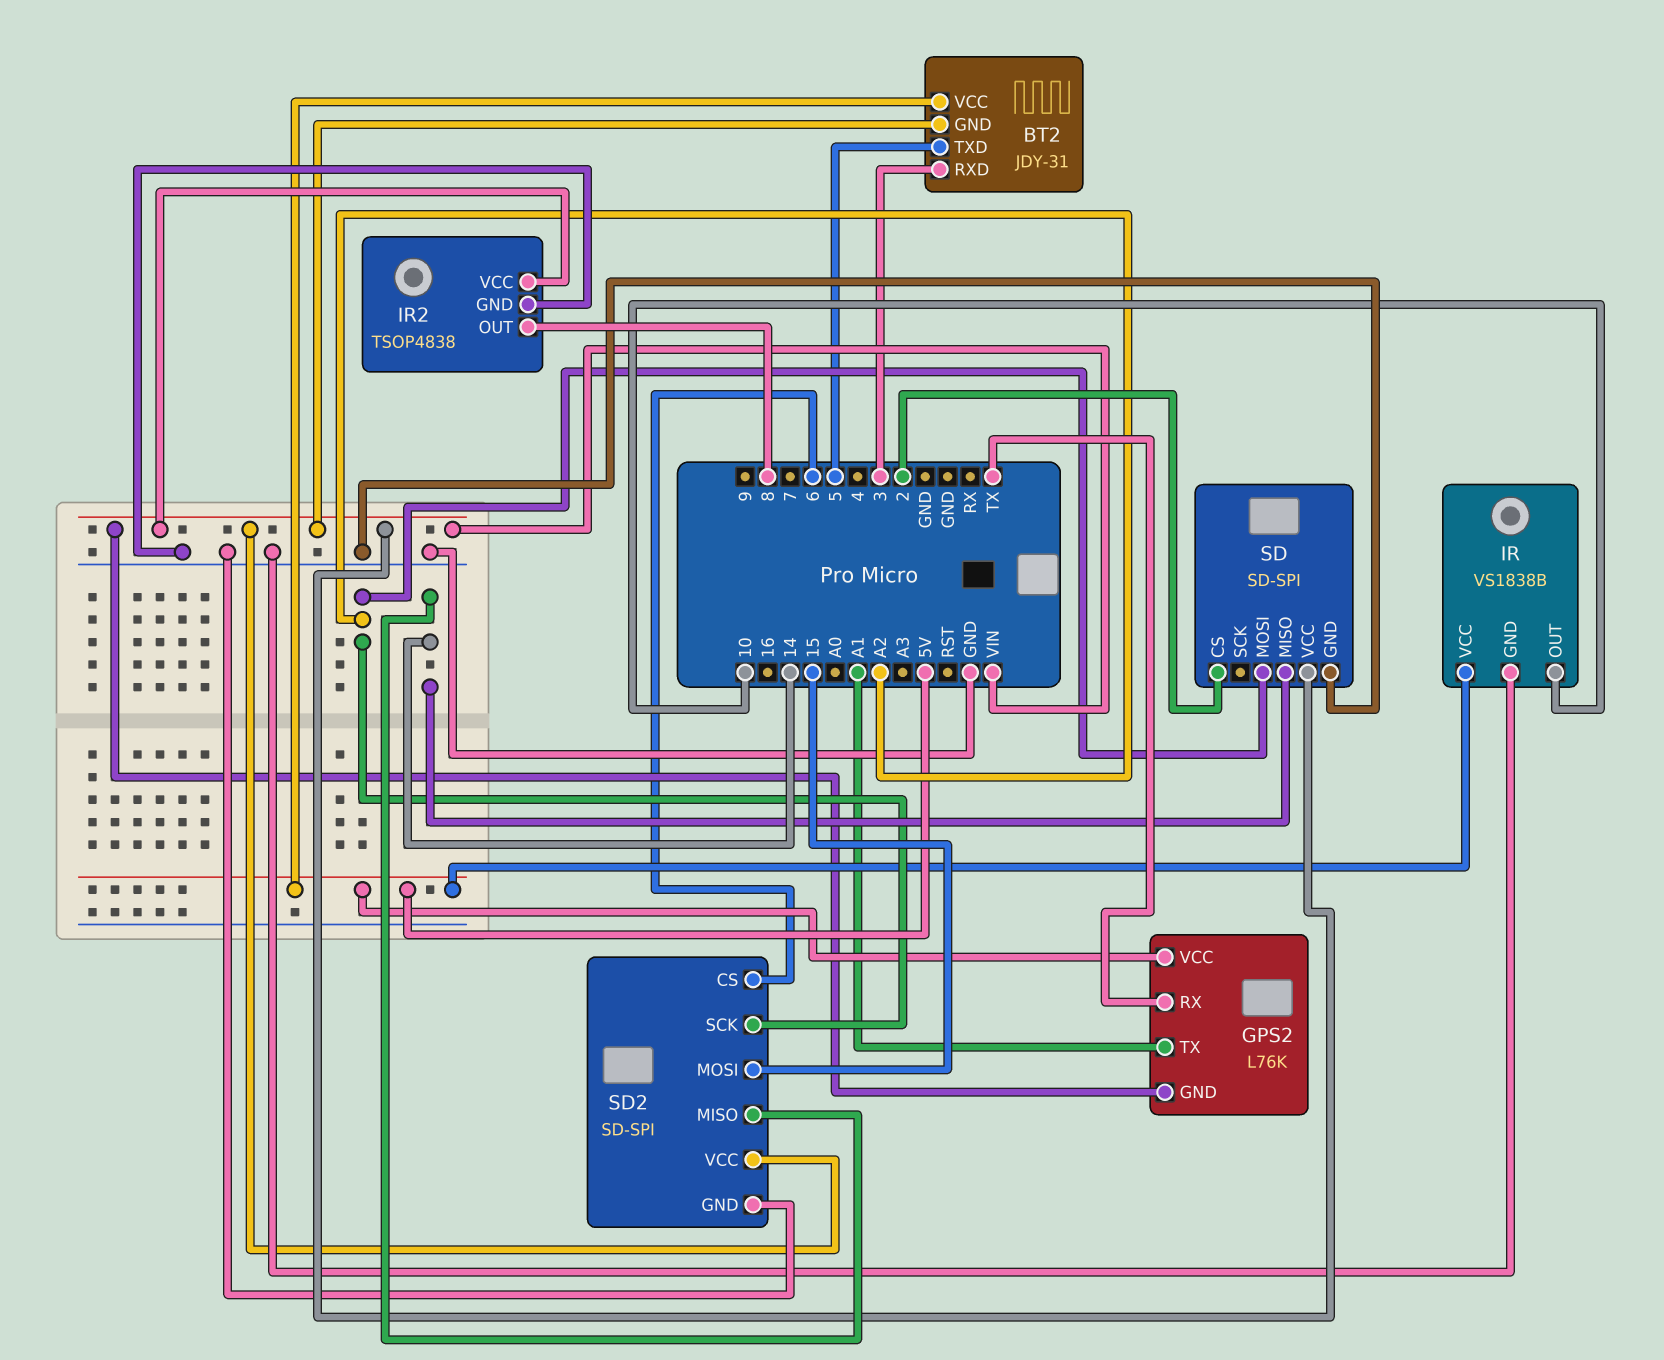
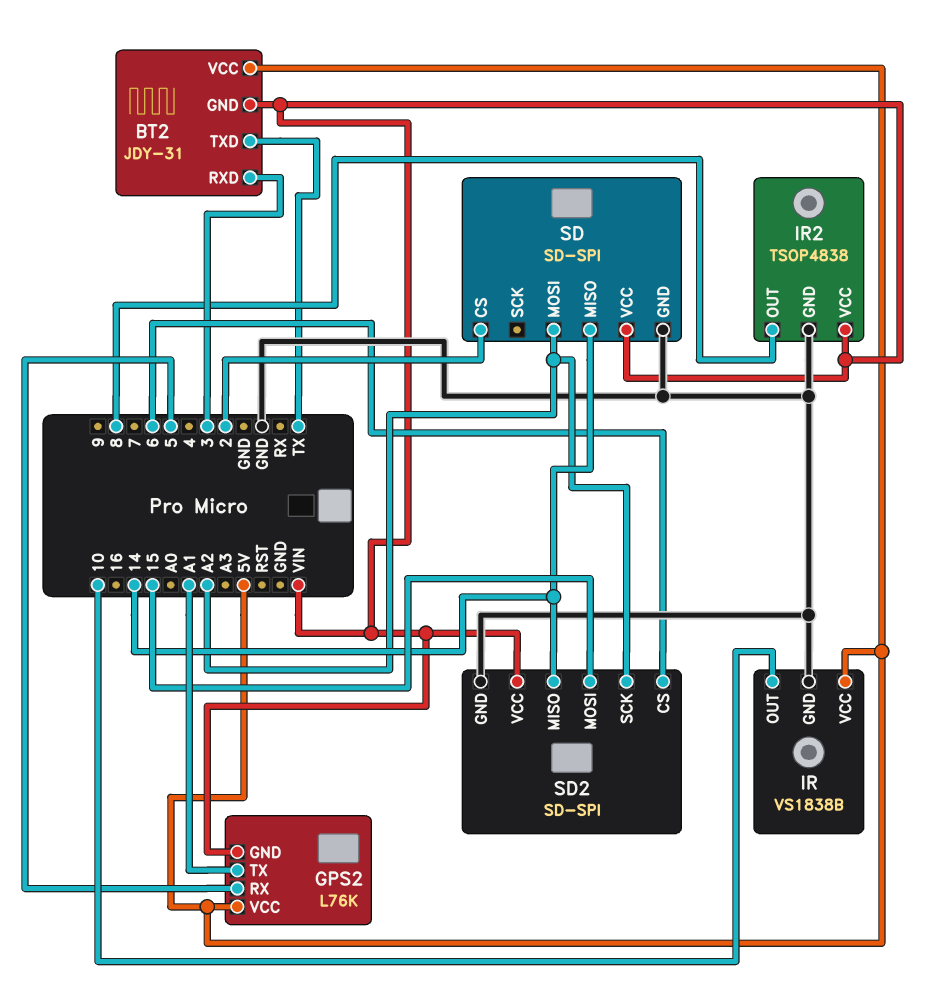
BT2 pin TXD: 5 -> TX
GPS2 pin RX: TX -> 5

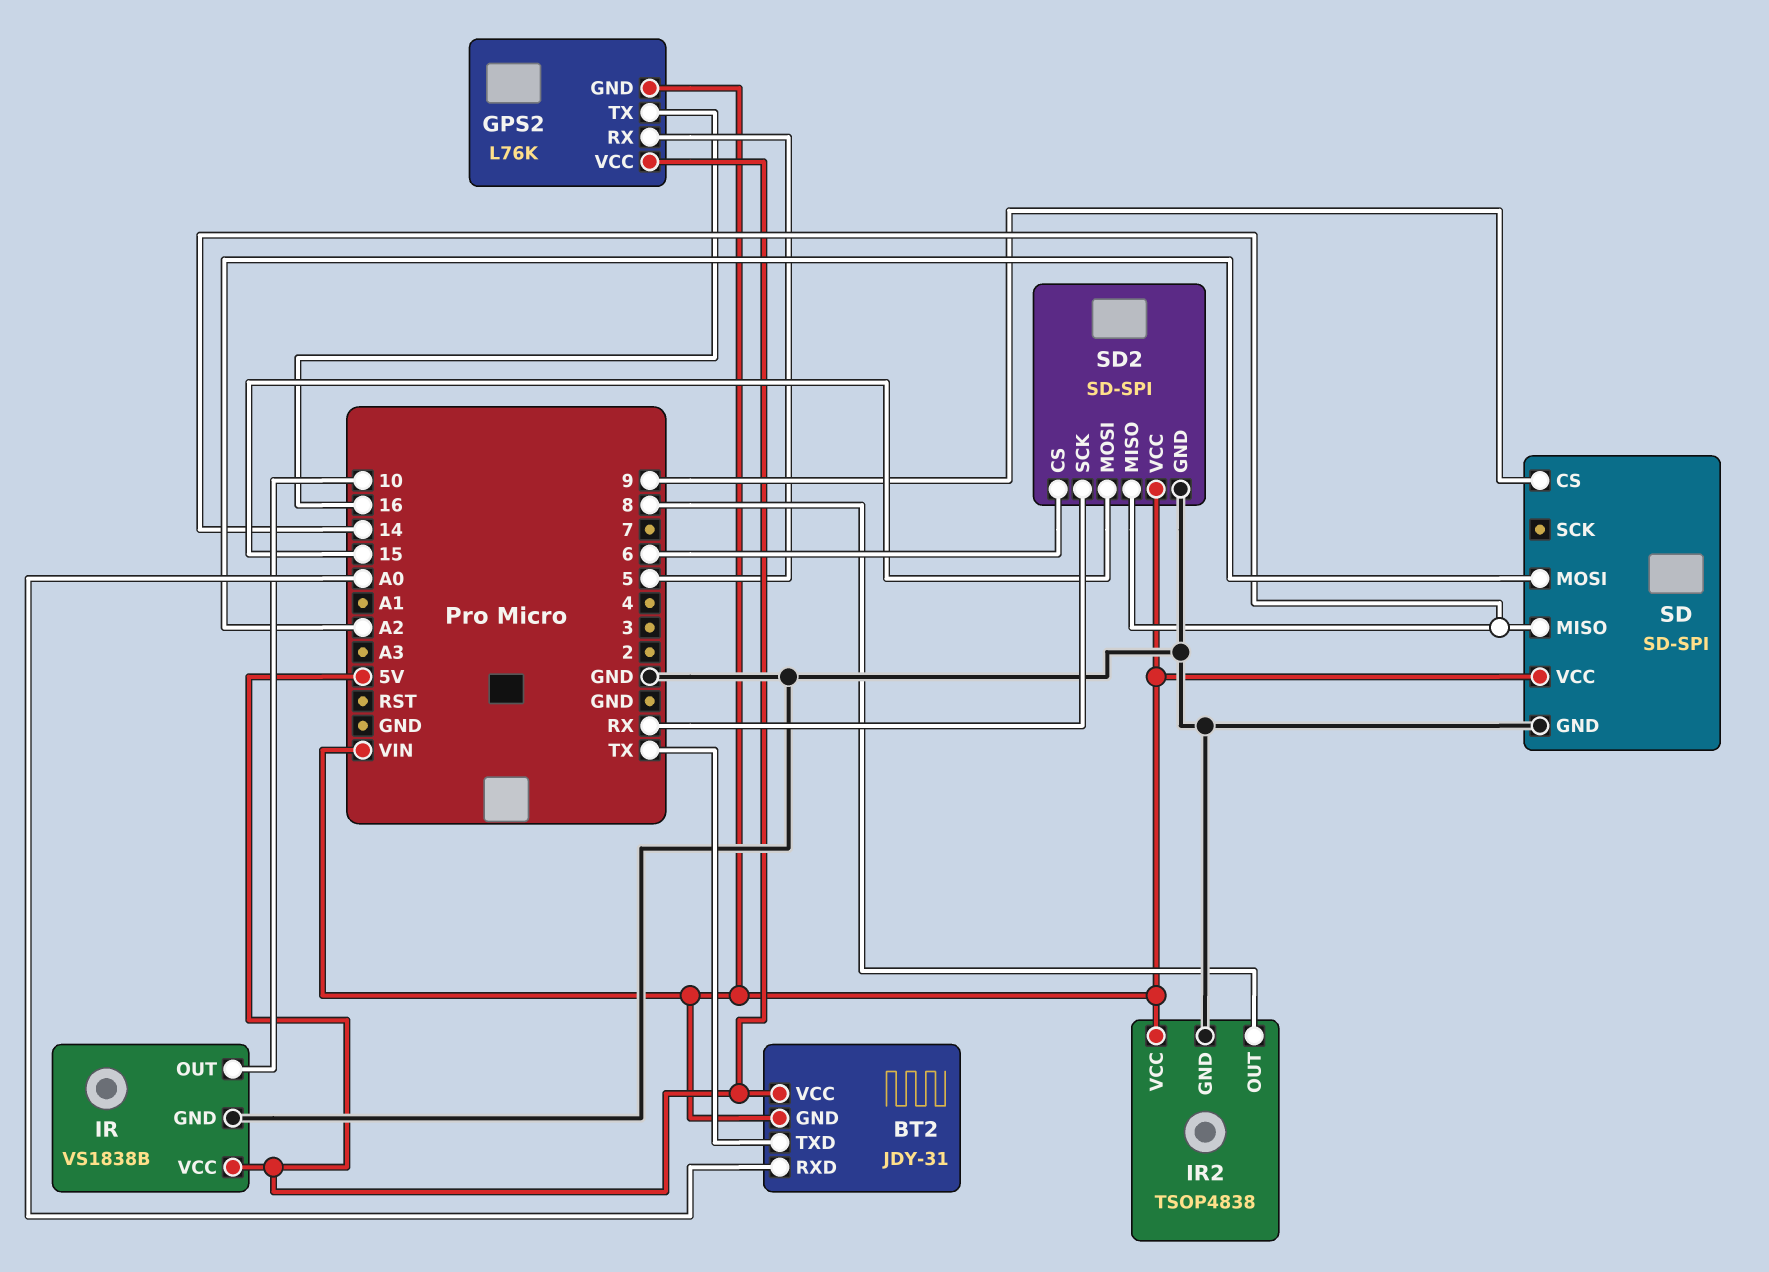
BT2 pin RXD: 3 -> A0
GPS2 pin TX: A1 -> 16
SD pin CS: 2 -> 9
SD2 pin SCK: A2 -> RX

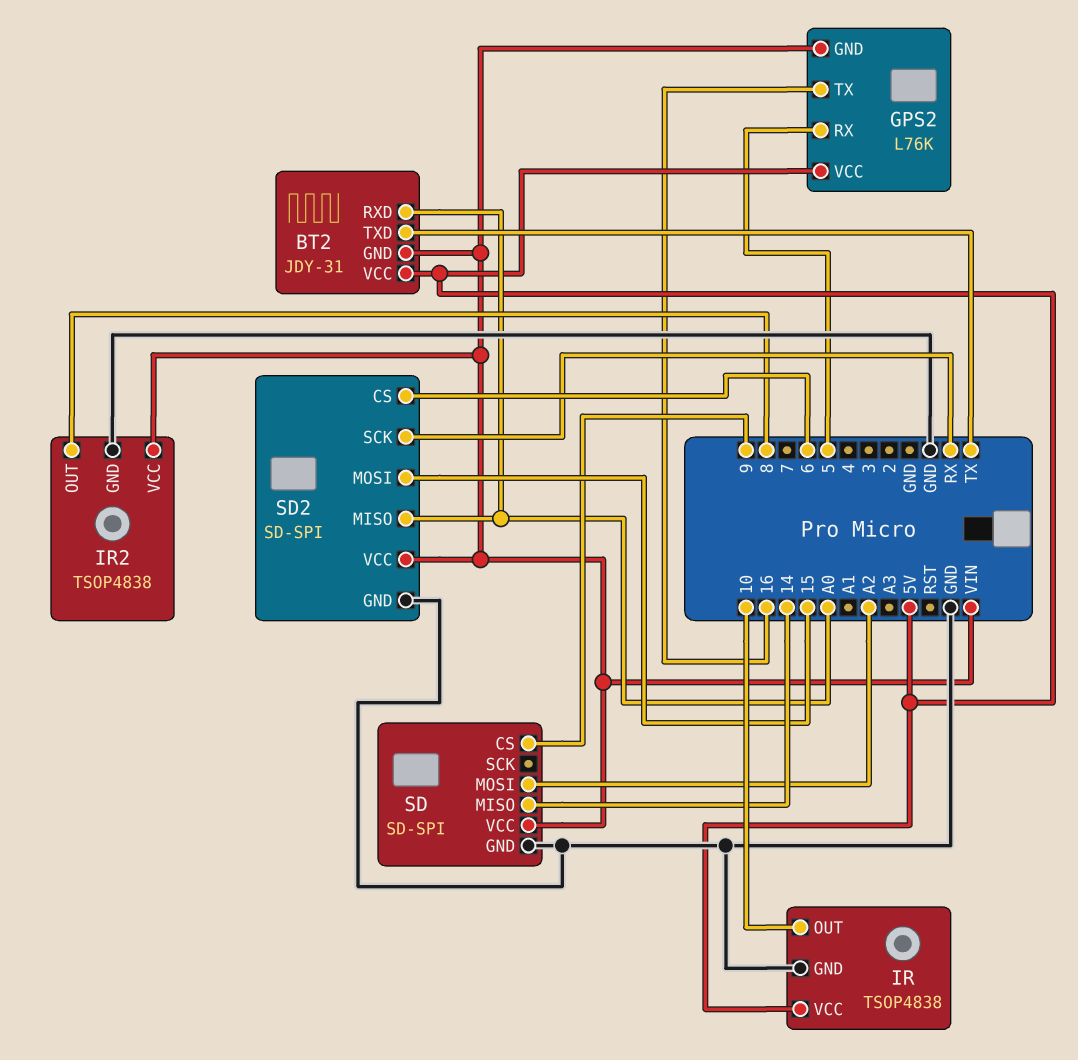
IR: VS1838B -> TSOP4838
SD2 pin MISO: 14 -> A0

